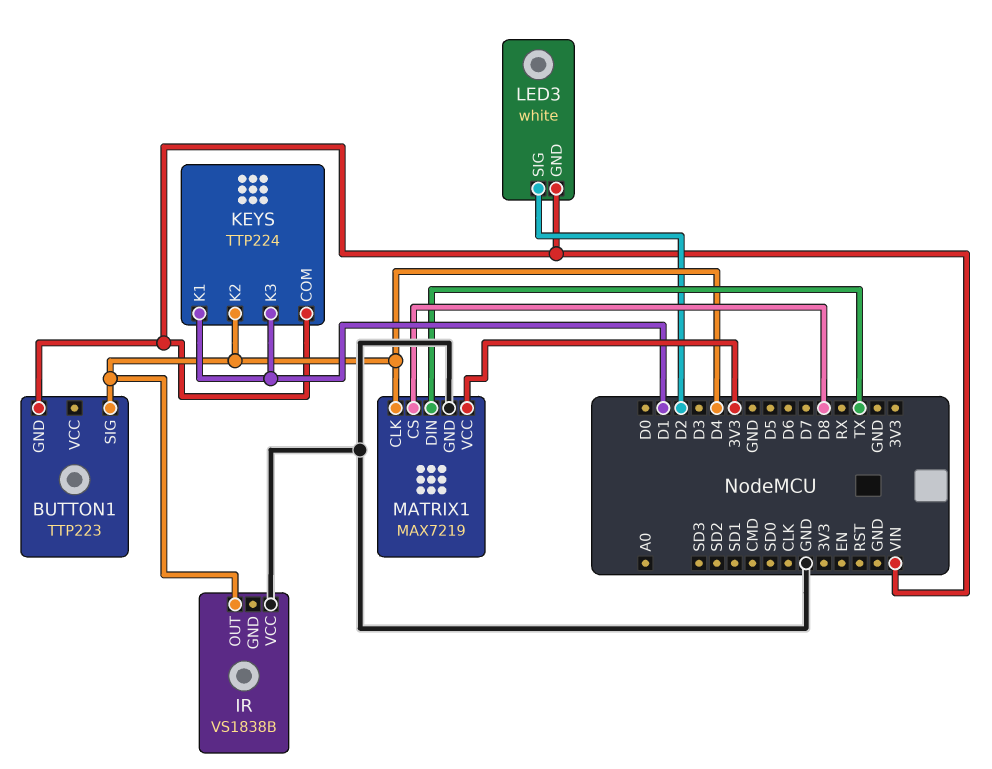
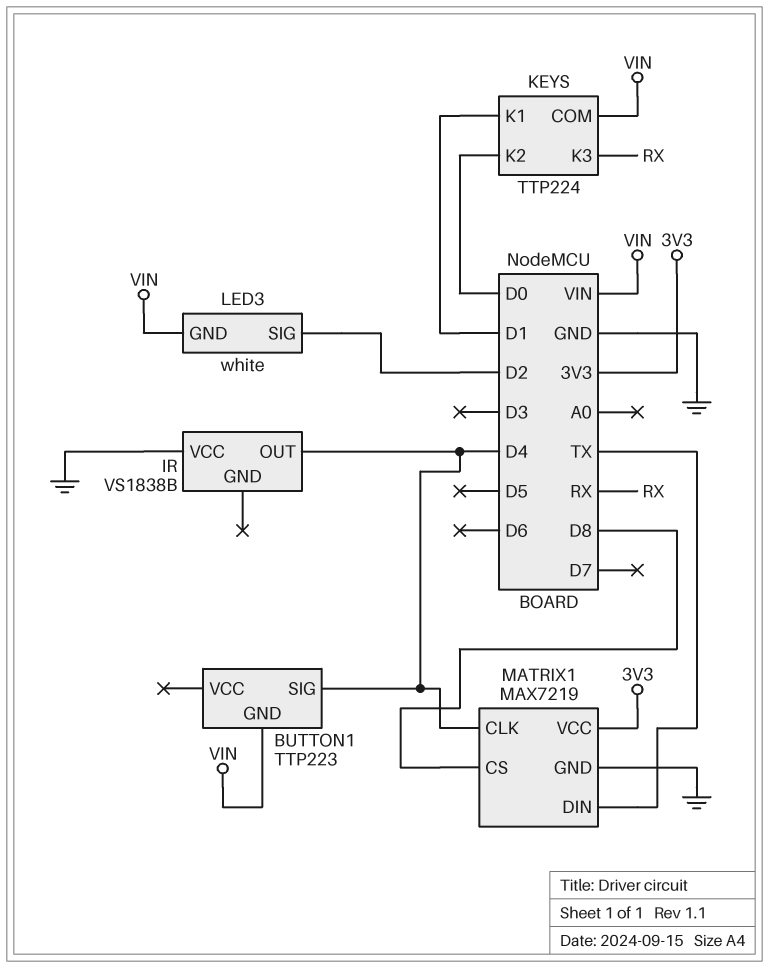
KEYS pin K2: D4 -> D0
KEYS pin K3: D1 -> RX

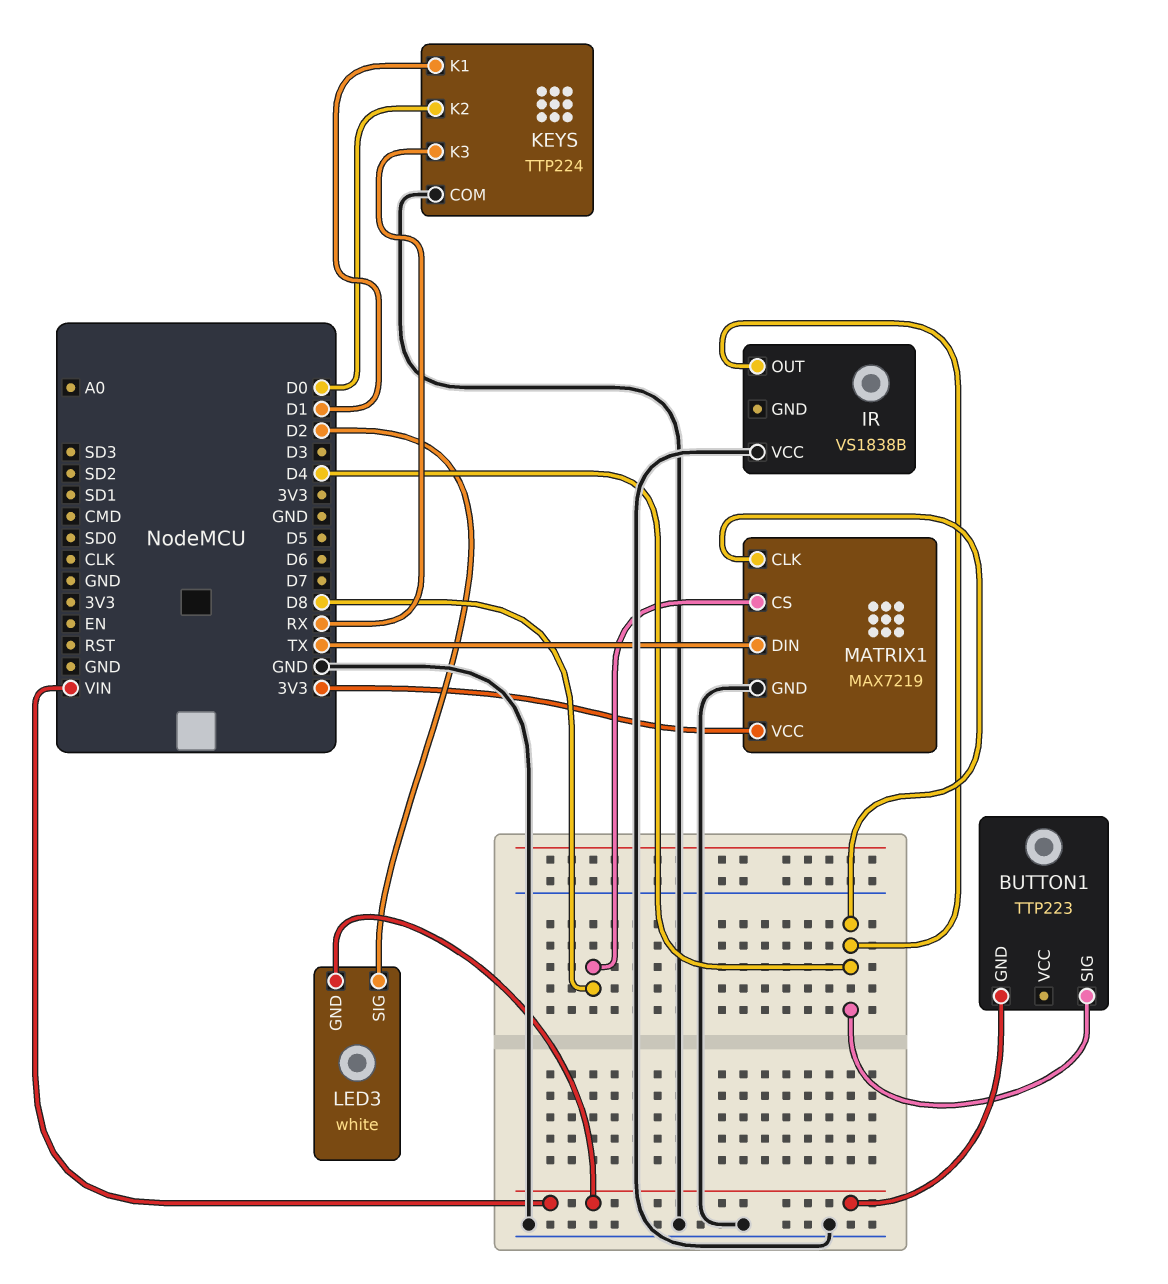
KEYS pin COM: VIN -> GND

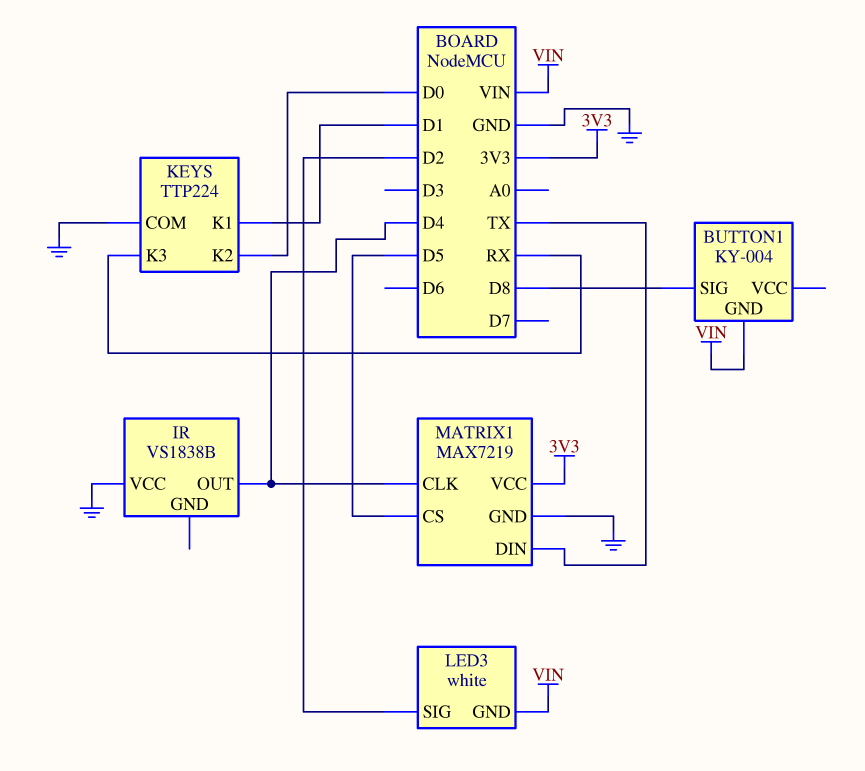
BUTTON1: TTP223 -> KY-004
BUTTON1 pin SIG: D4 -> D8
MATRIX1 pin CS: D8 -> D5

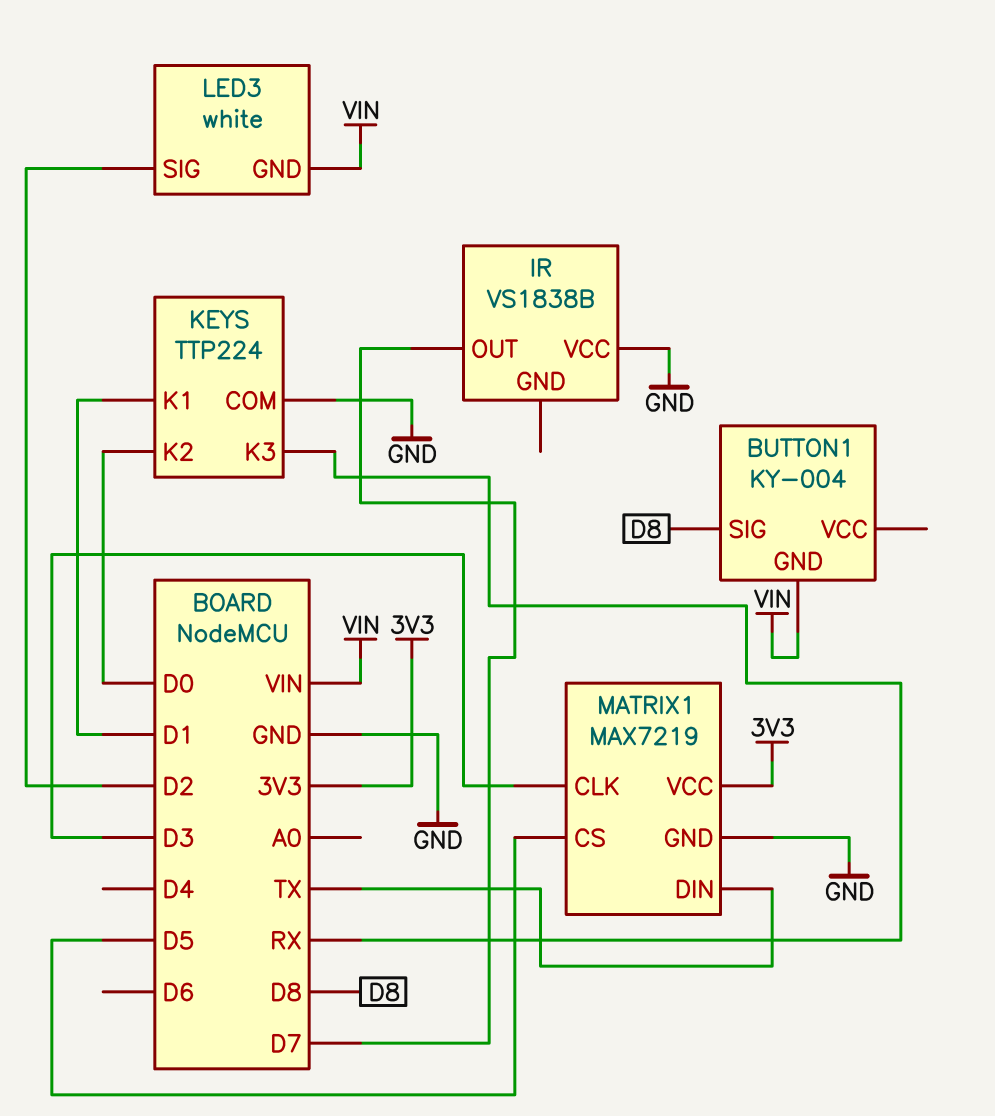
IR pin OUT: D4 -> D7
MATRIX1 pin CLK: D4 -> D3

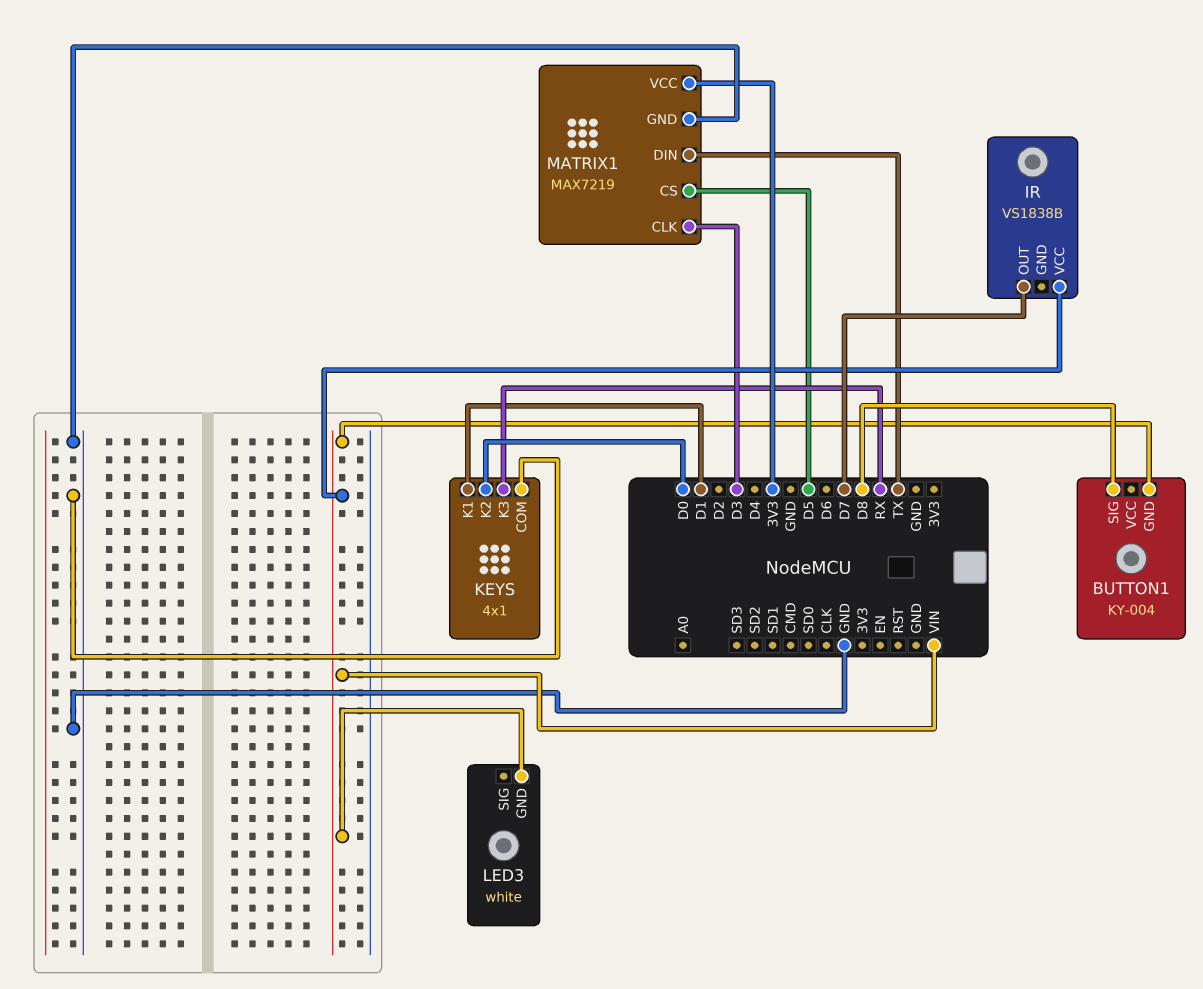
IR pin VCC: GND -> VIN
KEYS: TTP224 -> 4x1
LED3 pin SIG: D2 -> none

